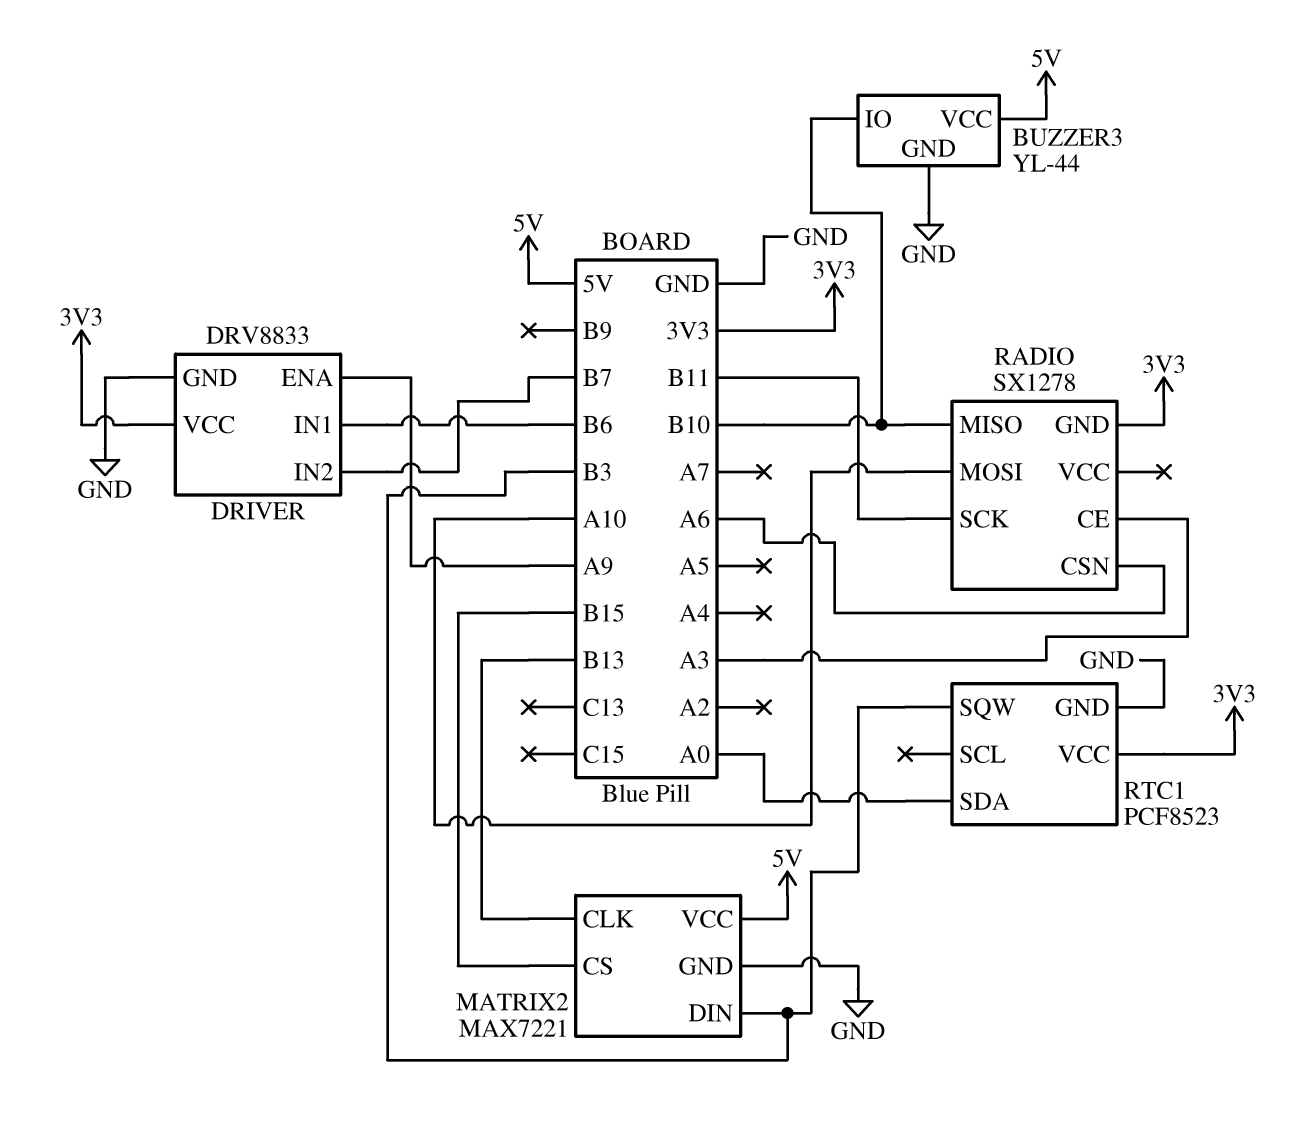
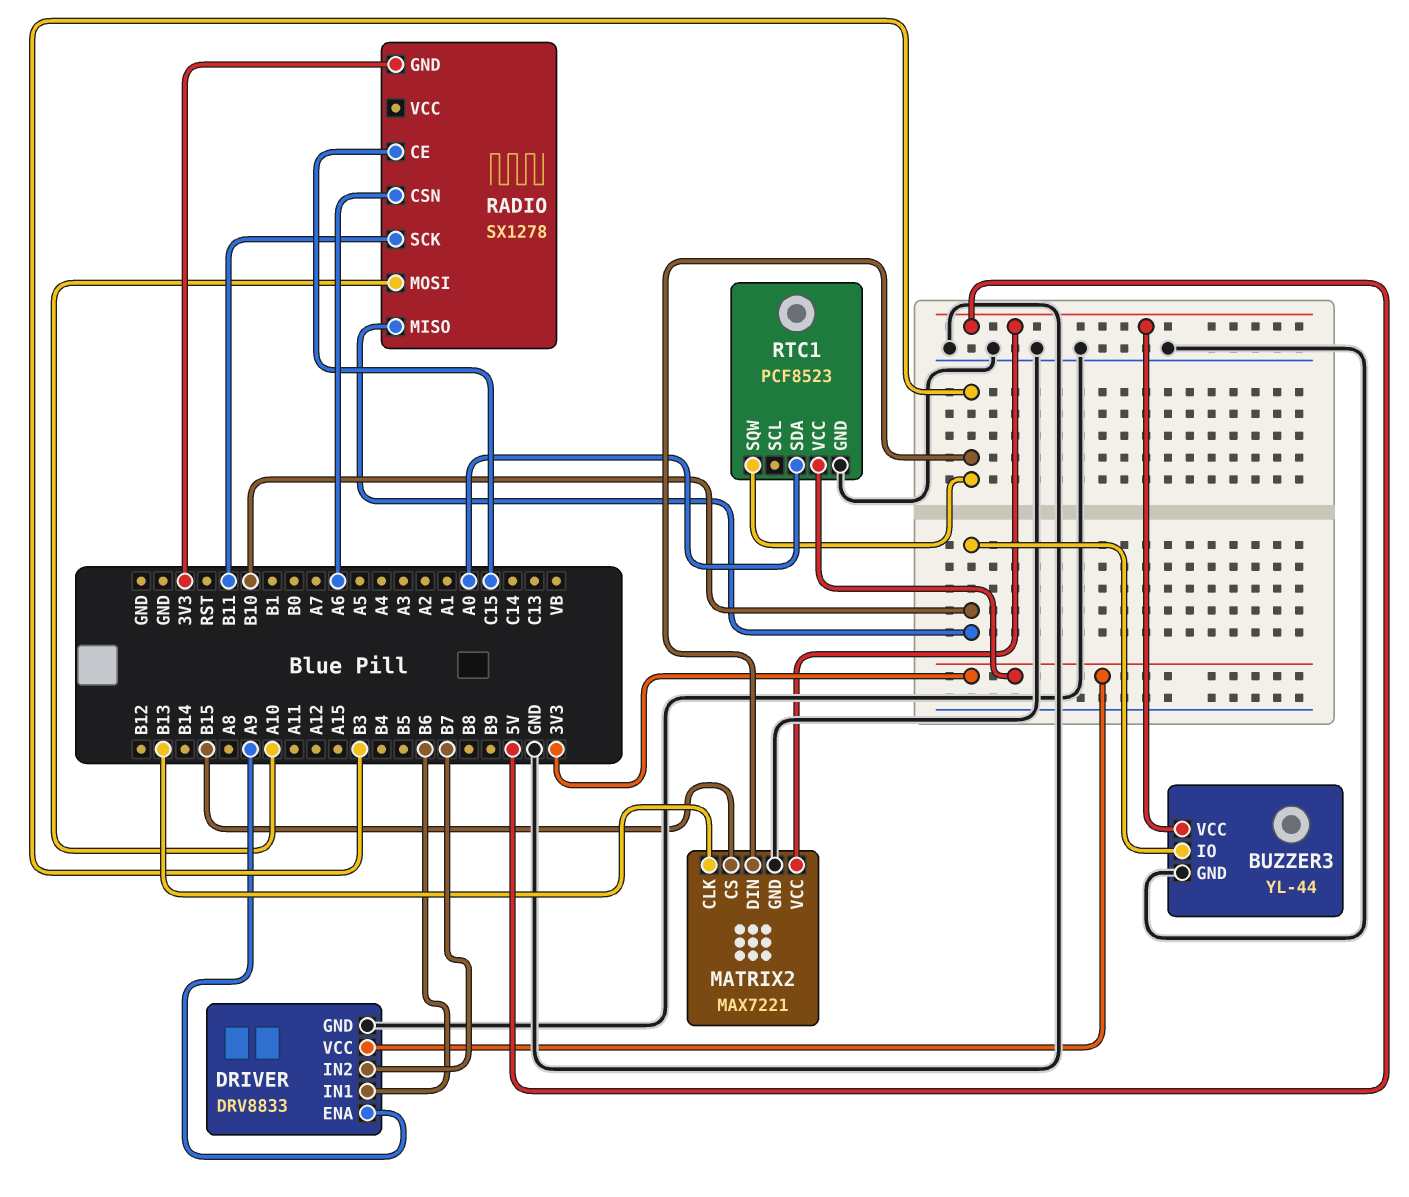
RADIO pin CE: A3 -> C15

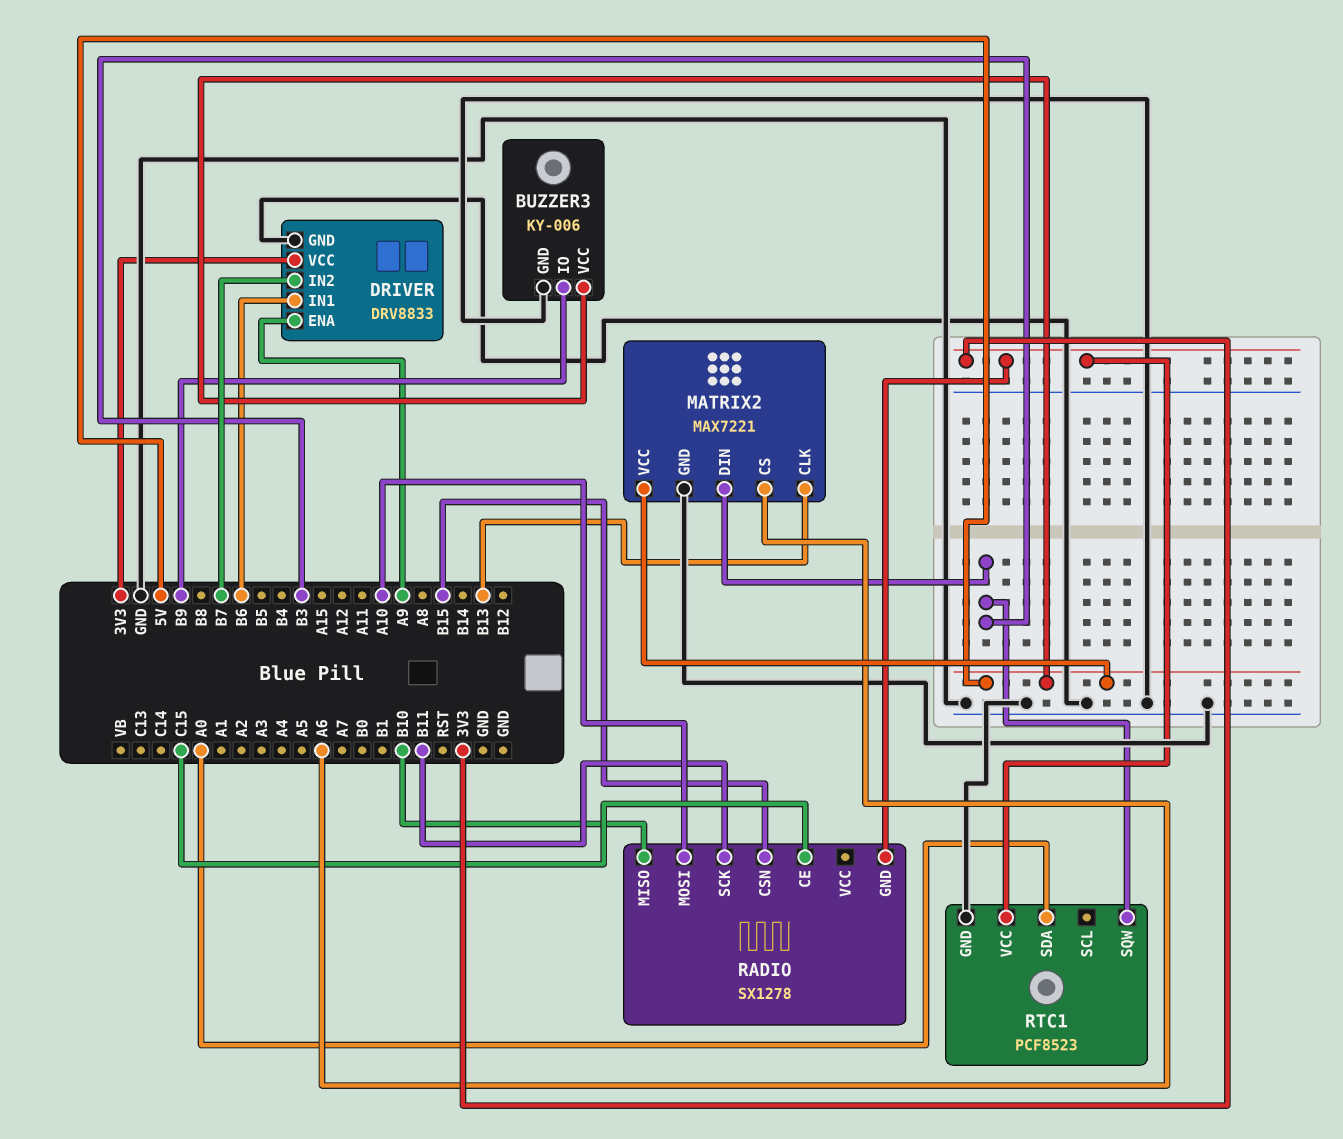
BUZZER3: YL-44 -> KY-006
BUZZER3 pin IO: B10 -> B9
MATRIX2 pin CS: B15 -> A6
RADIO pin CSN: A6 -> B15

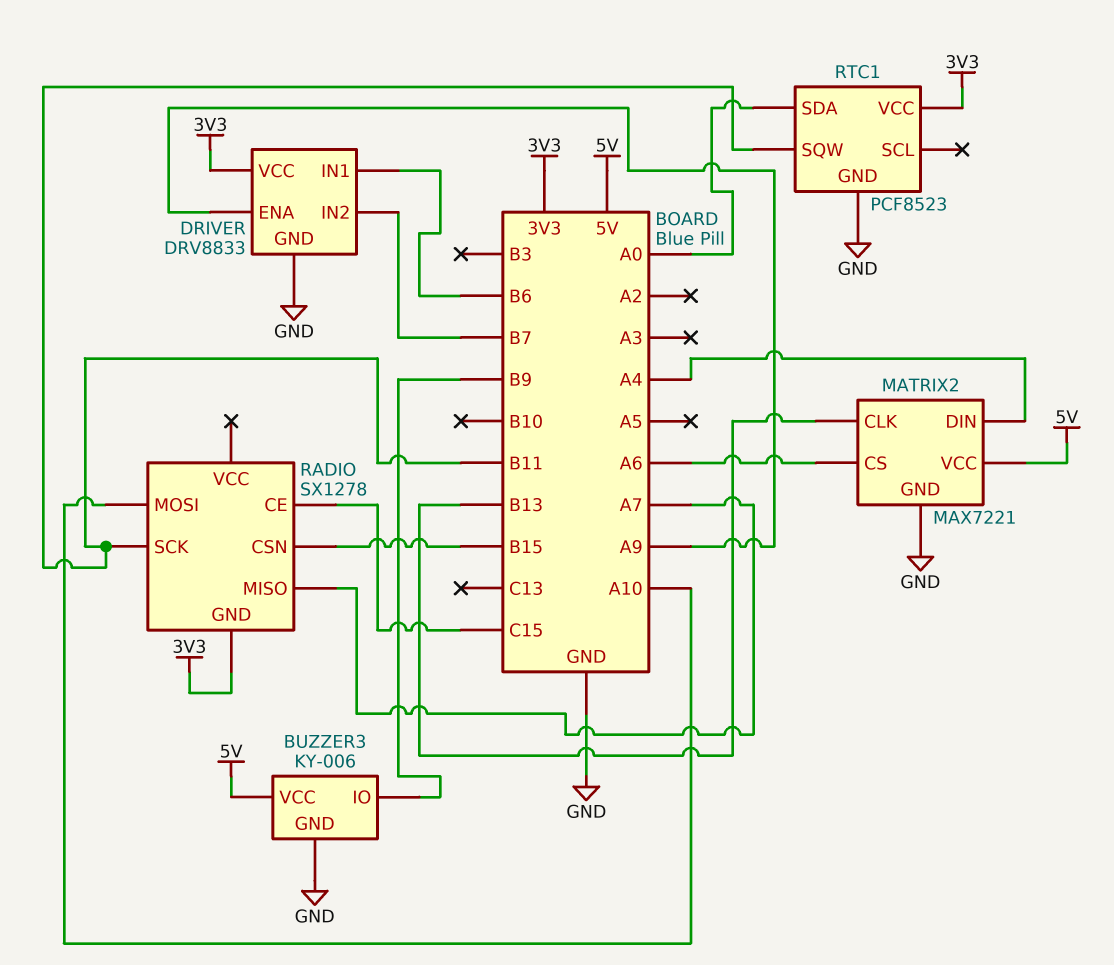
MATRIX2 pin DIN: B3 -> A4
RADIO pin MISO: B10 -> A7
RTC1 pin SQW: B3 -> B11

